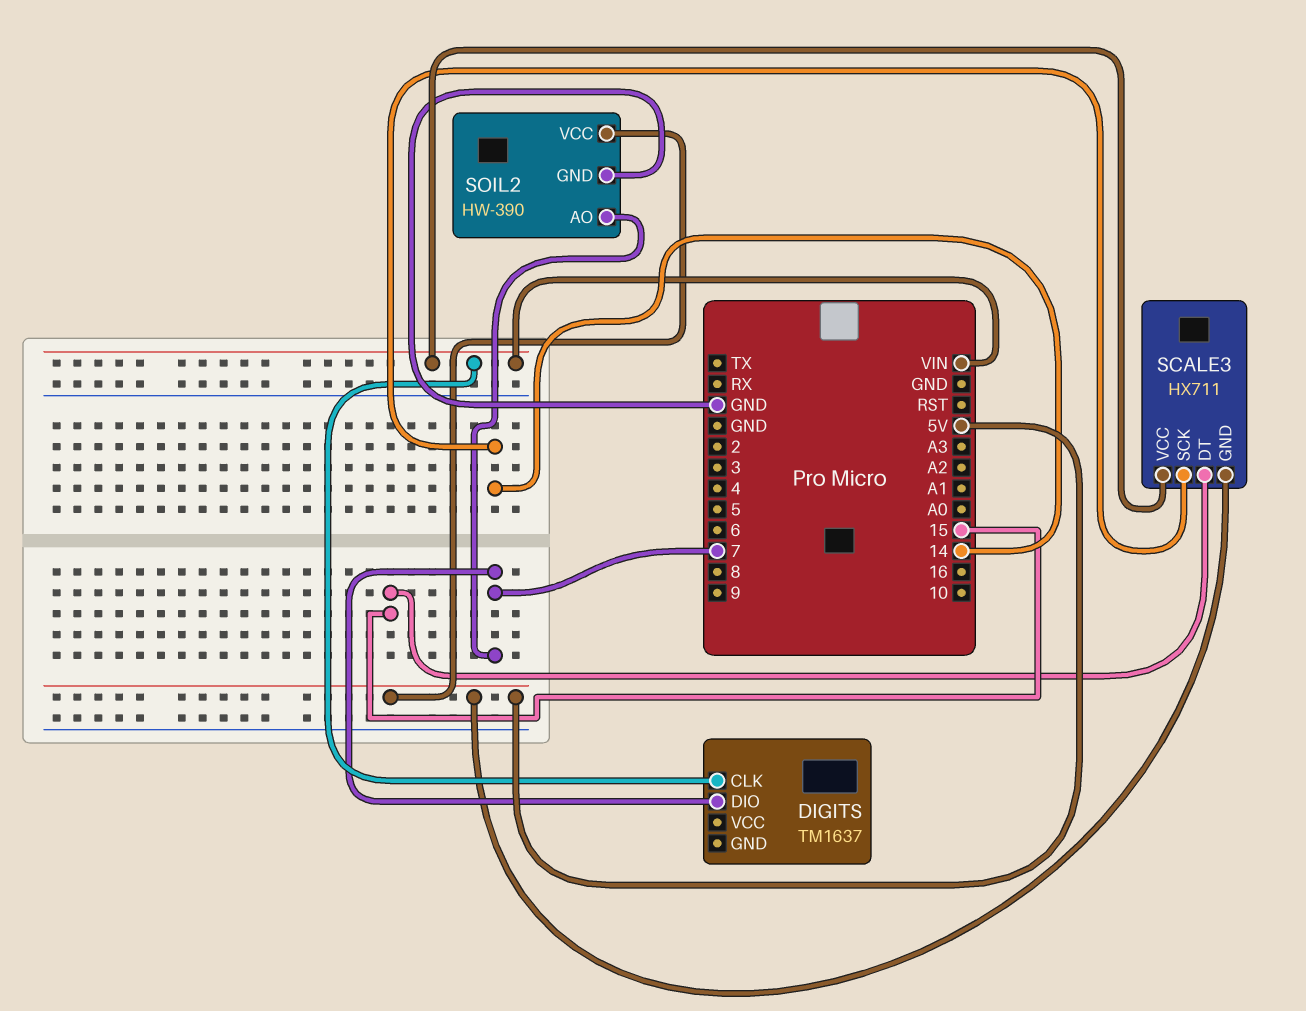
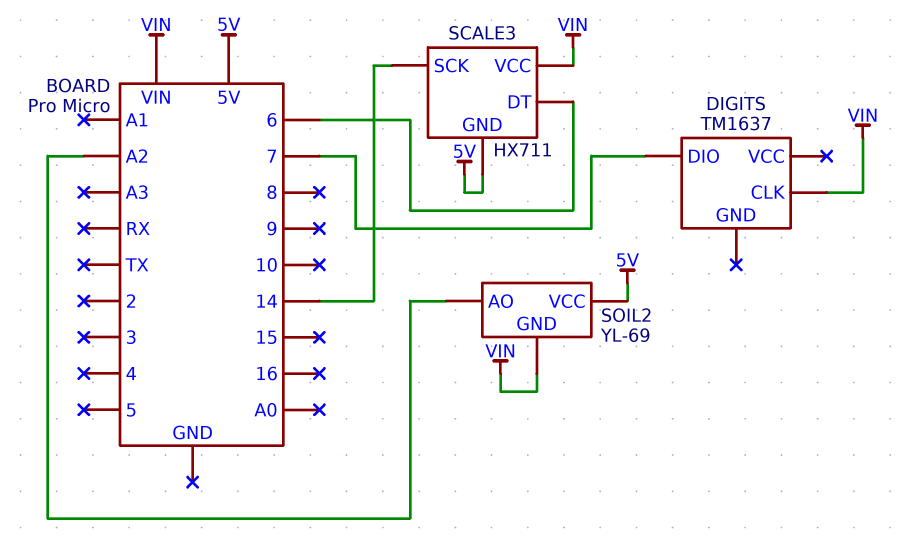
SCALE3 pin DT: 15 -> 6
SOIL2: HW-390 -> YL-69
SOIL2 pin AO: 7 -> A2
SOIL2 pin GND: GND -> VIN

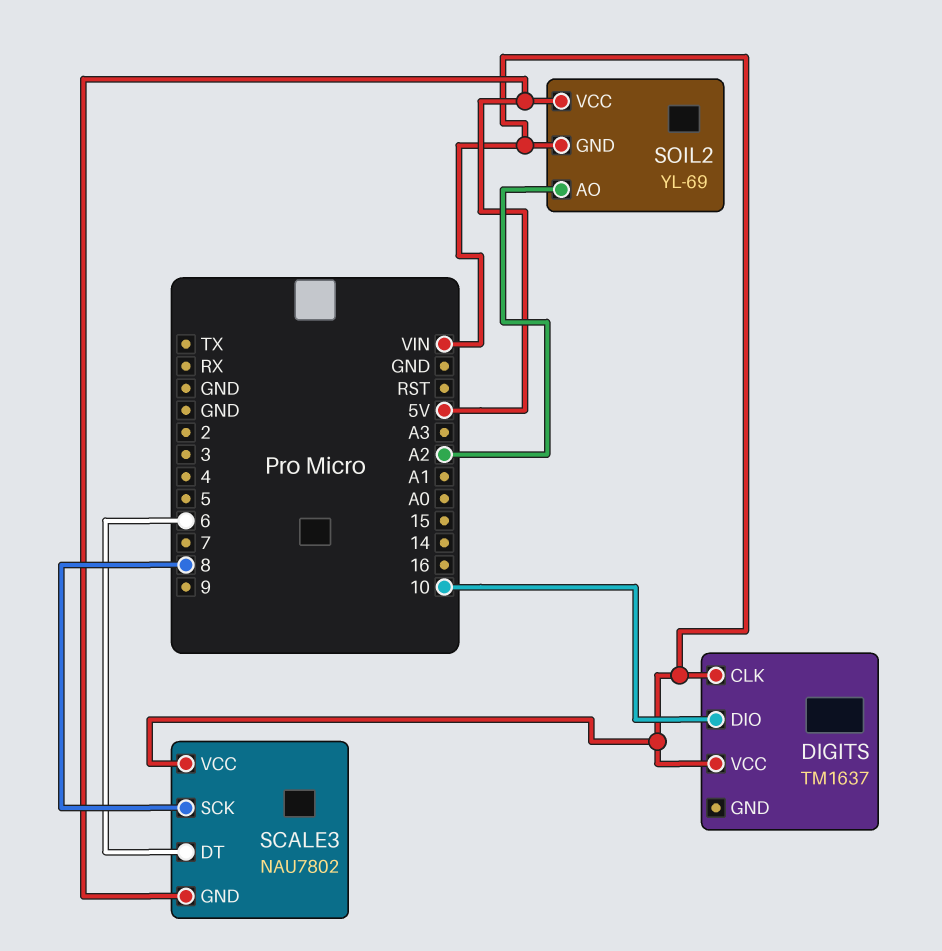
DIGITS pin DIO: 7 -> 10
DIGITS pin VCC: none -> VIN
SCALE3: HX711 -> NAU7802
SCALE3 pin SCK: 14 -> 8

